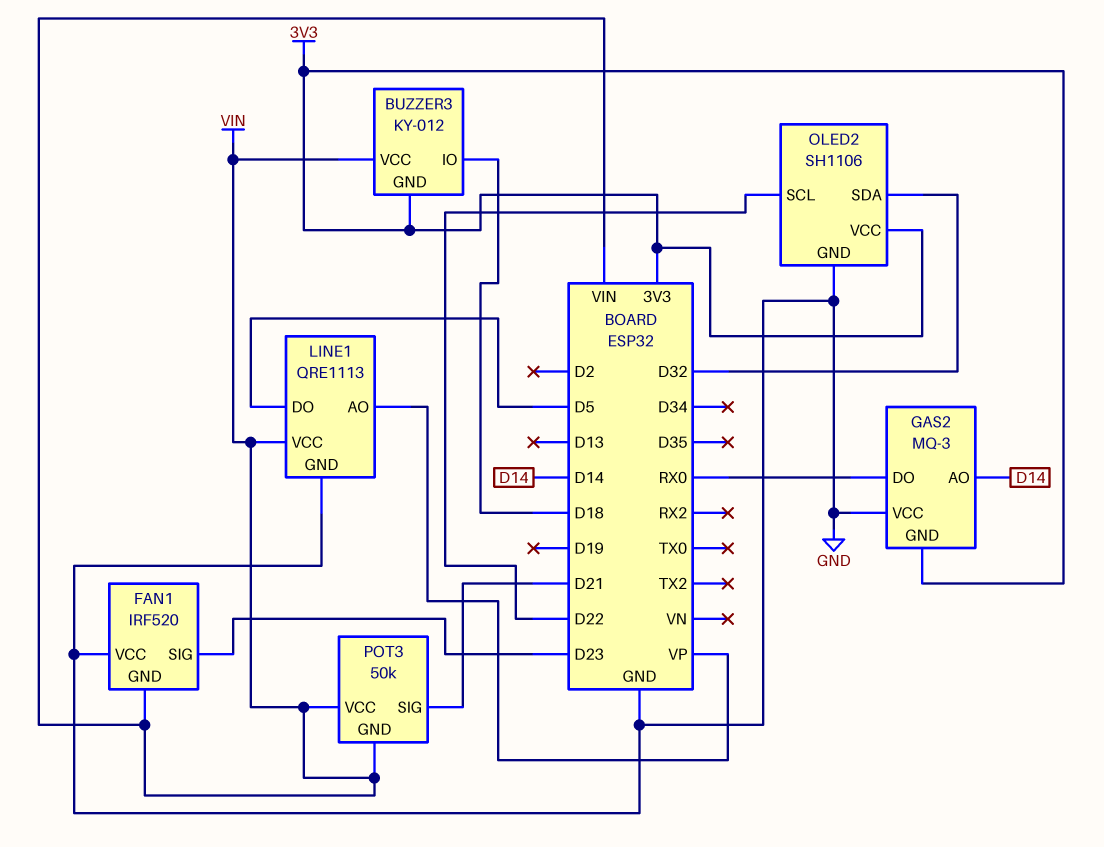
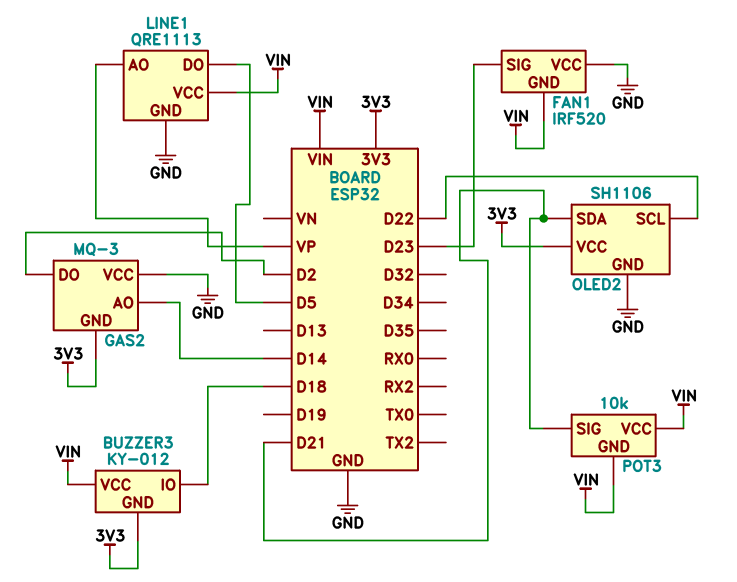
GAS2 pin DO: RX0 -> D2
OLED2 pin SDA: D32 -> D21
POT3: 50k -> 10k

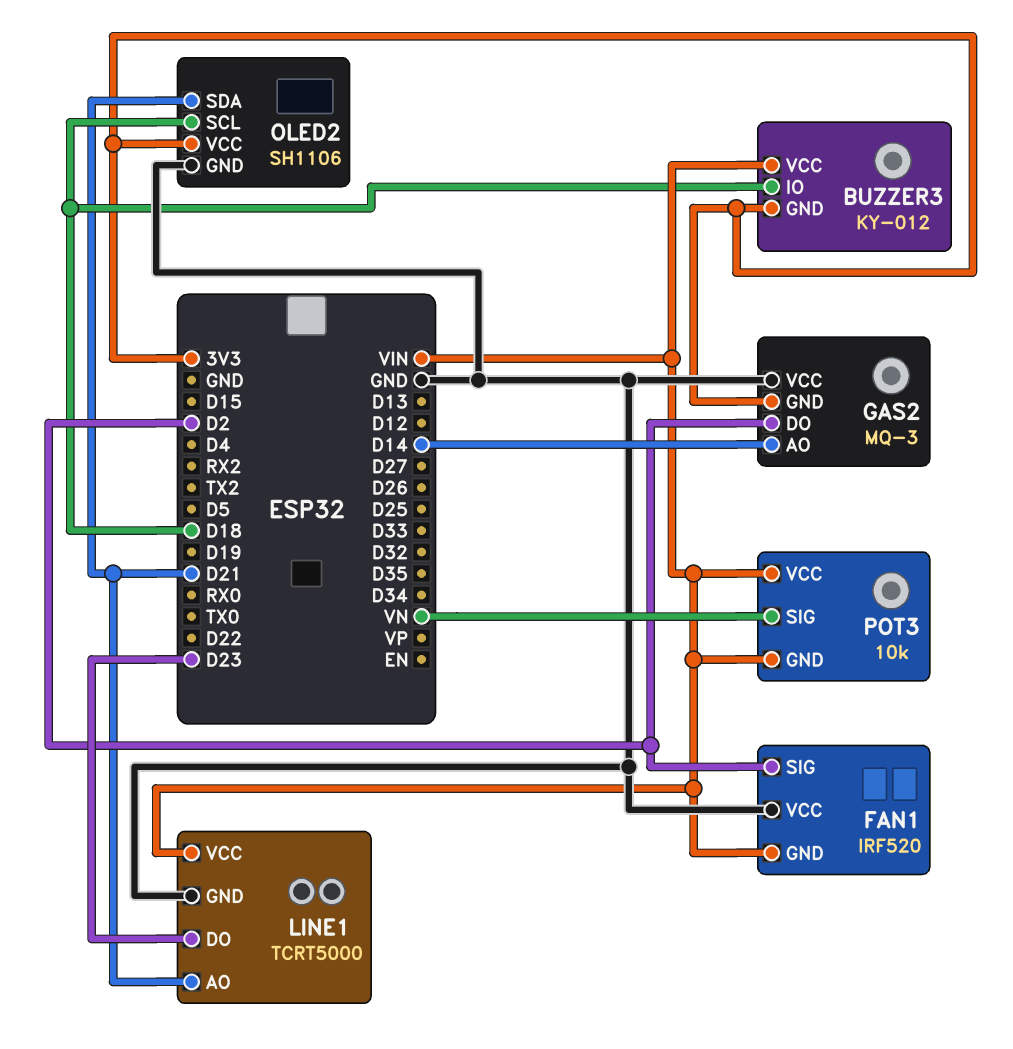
FAN1 pin SIG: D23 -> D2
LINE1: QRE1113 -> TCRT5000
LINE1 pin AO: VP -> D21
LINE1 pin DO: D5 -> D23
OLED2 pin SCL: D22 -> D18
POT3 pin SIG: D21 -> VN

